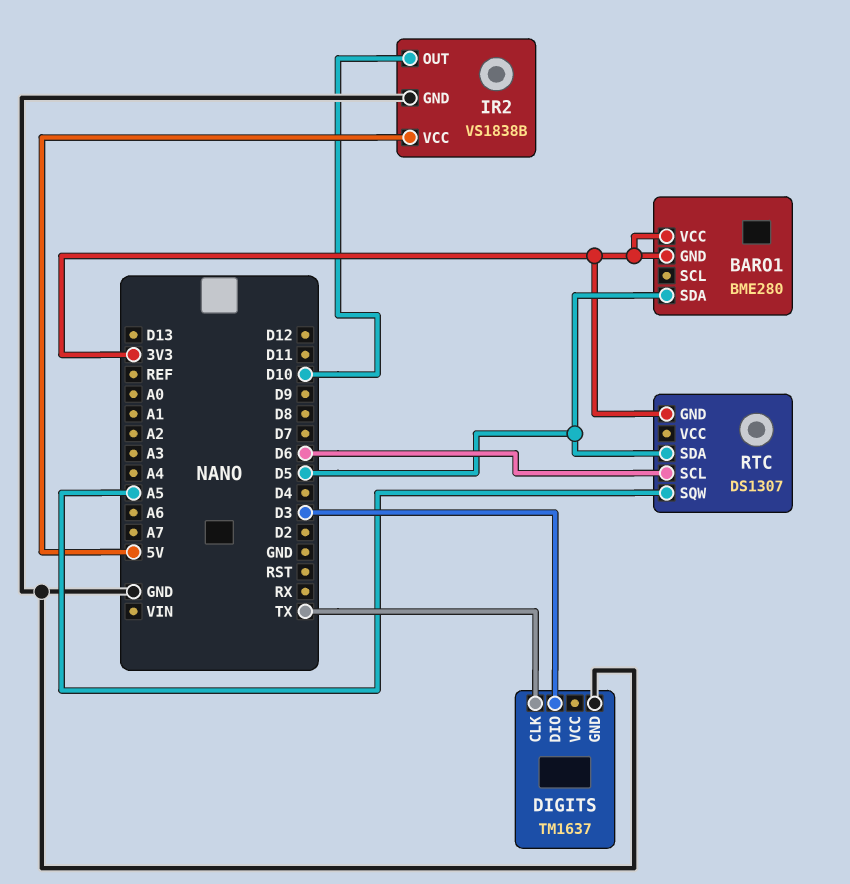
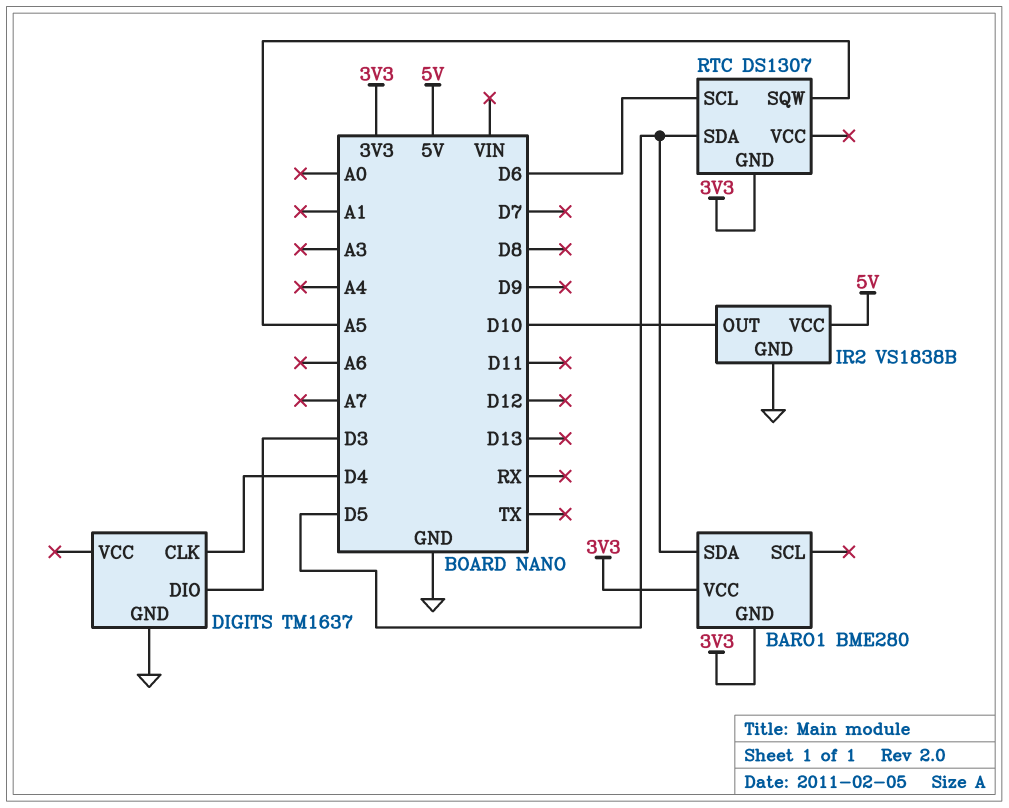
DIGITS pin CLK: TX -> D4

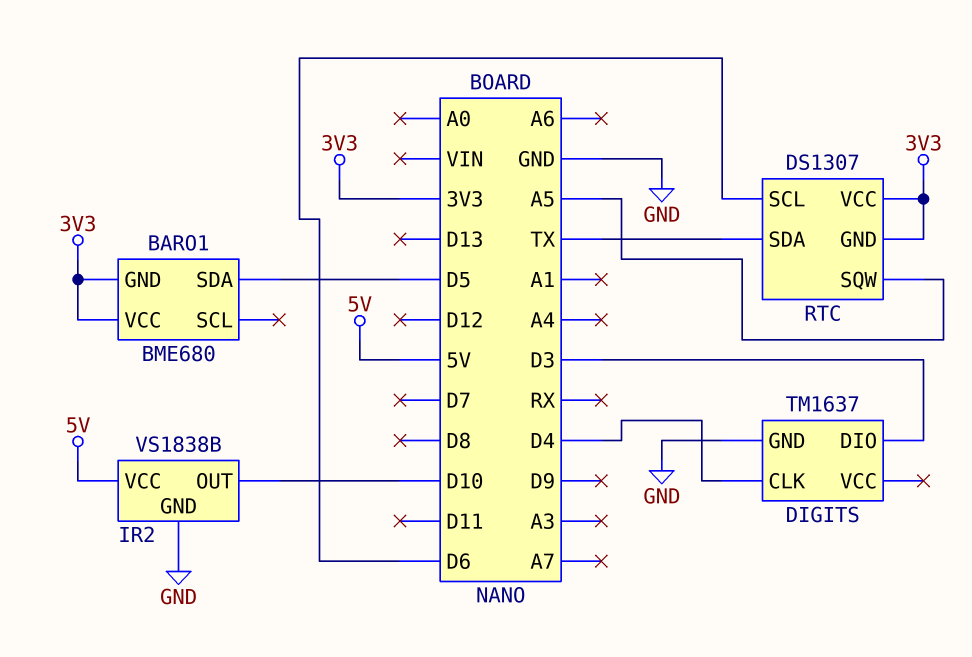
BARO1: BME280 -> BME680
RTC pin SDA: D5 -> TX
RTC pin VCC: none -> 3V3

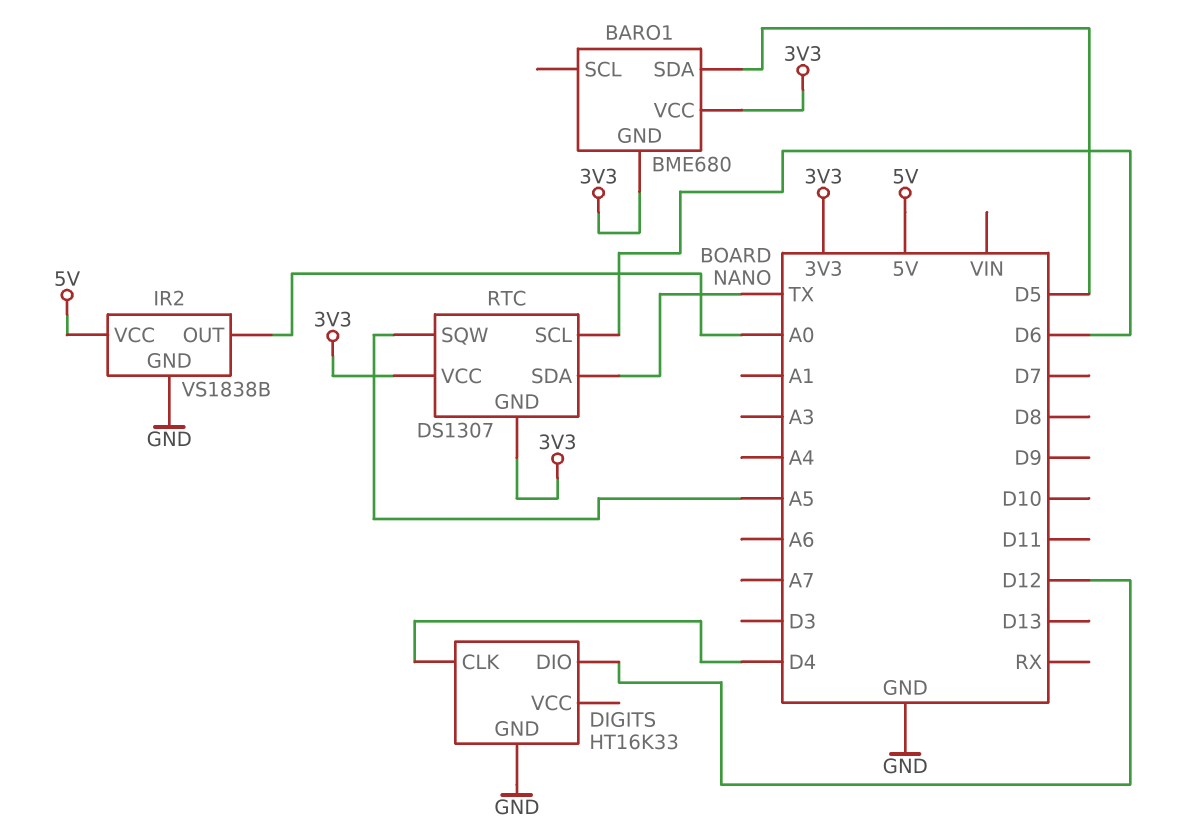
DIGITS: TM1637 -> HT16K33
DIGITS pin DIO: D3 -> D12
IR2 pin OUT: D10 -> A0

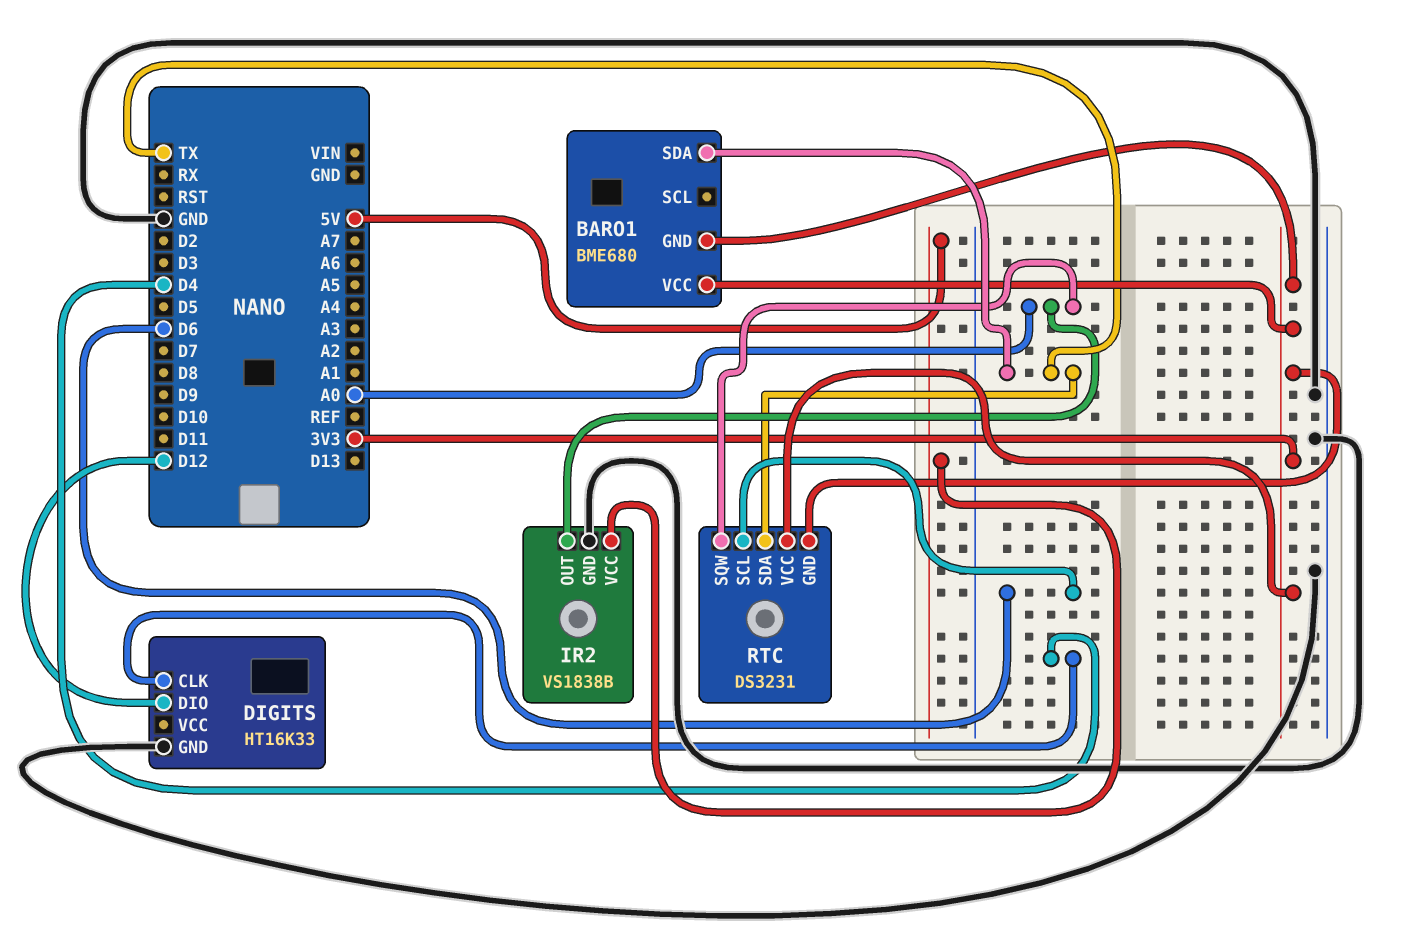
BARO1 pin SDA: D5 -> TX
RTC: DS1307 -> DS3231
RTC pin SQW: A5 -> A0

